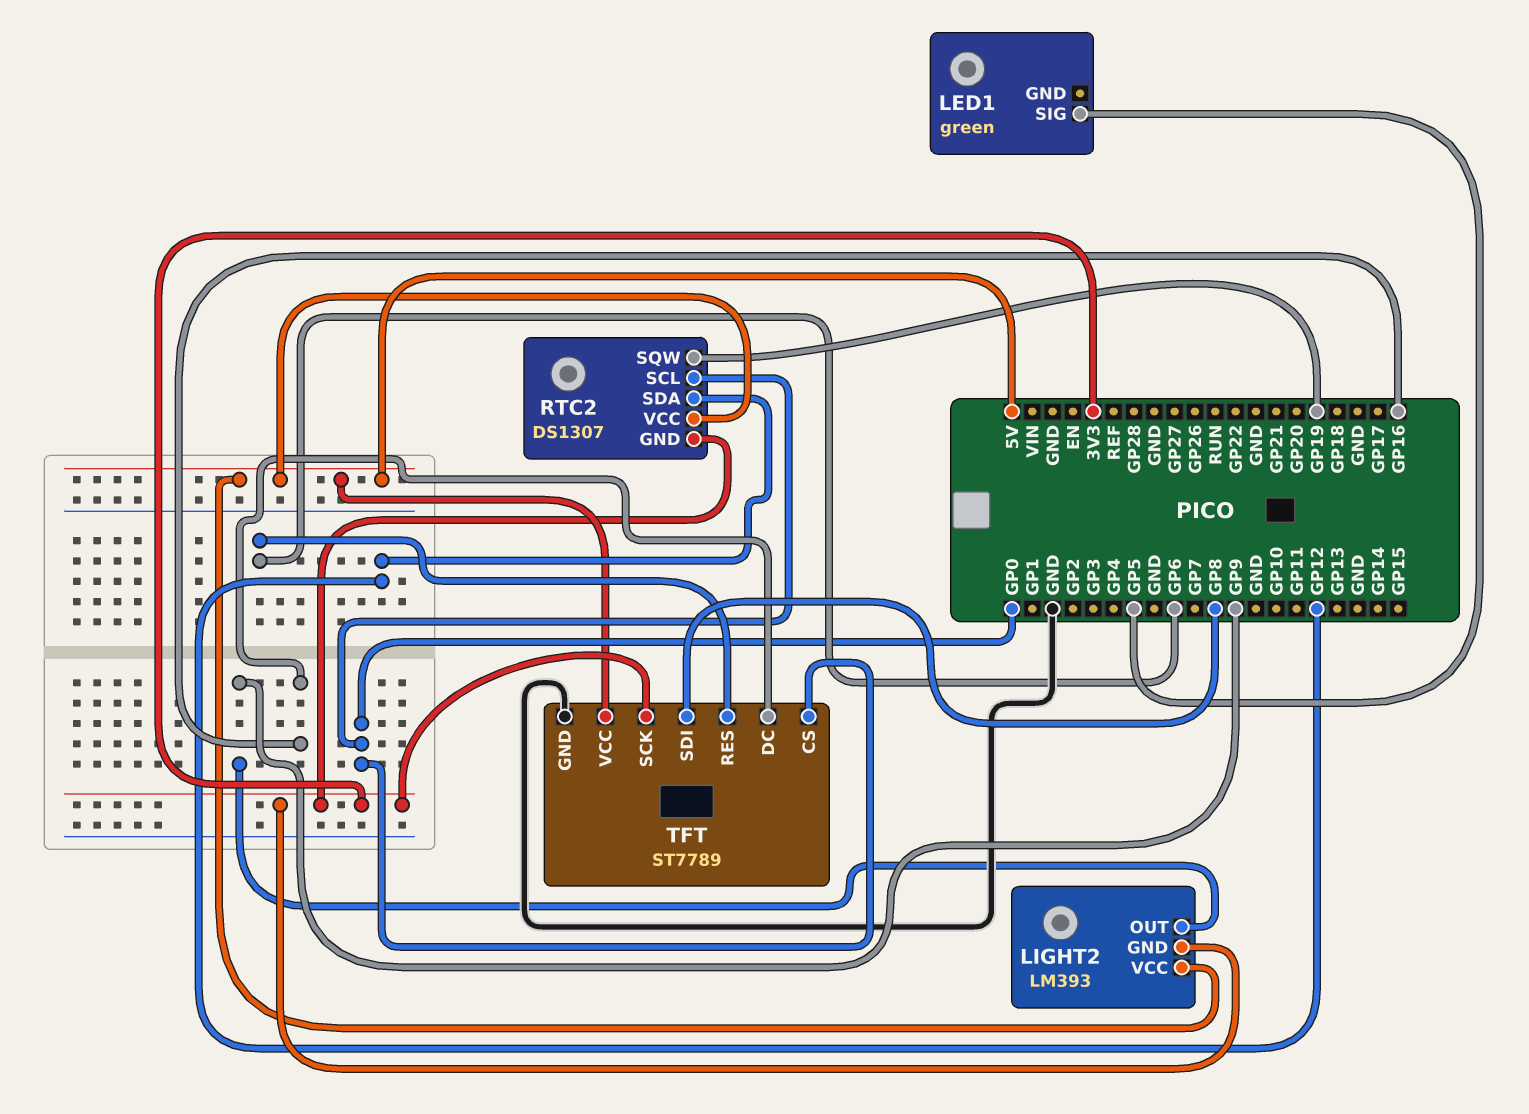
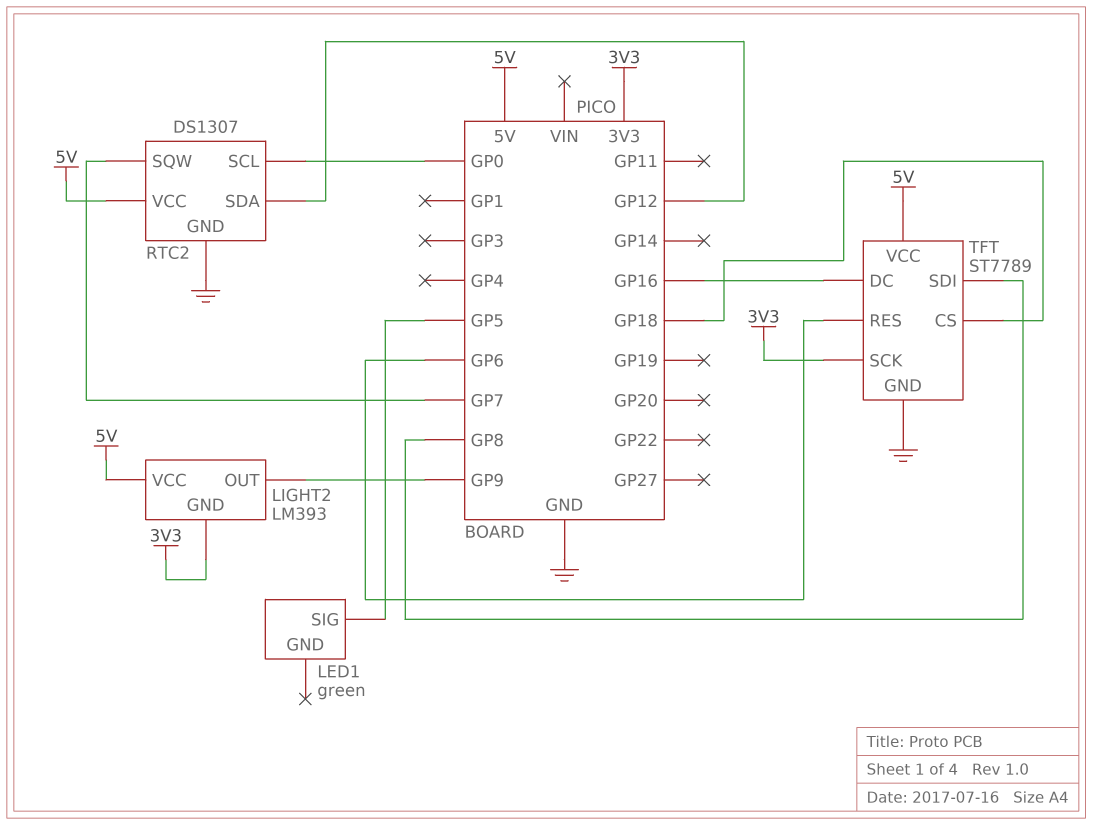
RTC2 pin GND: 3V3 -> GND
RTC2 pin SQW: GP19 -> GP7
TFT pin CS: GP0 -> GP18

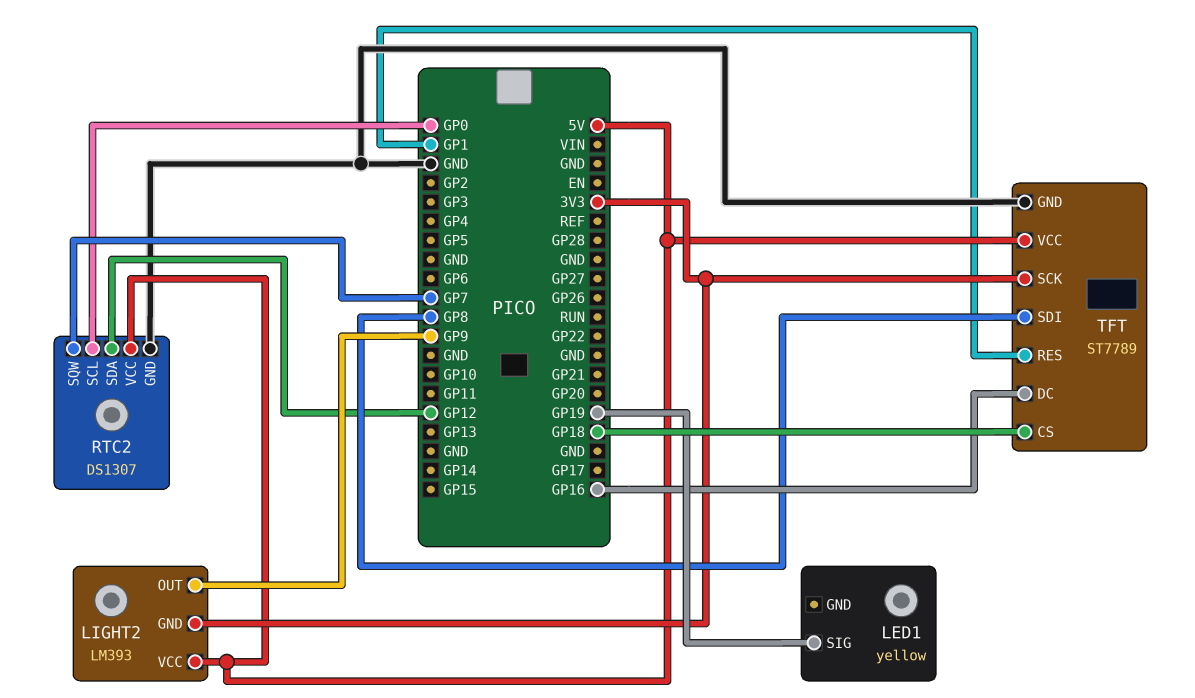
LED1: green -> yellow
LED1 pin SIG: GP5 -> GP19
TFT pin RES: GP6 -> GP1

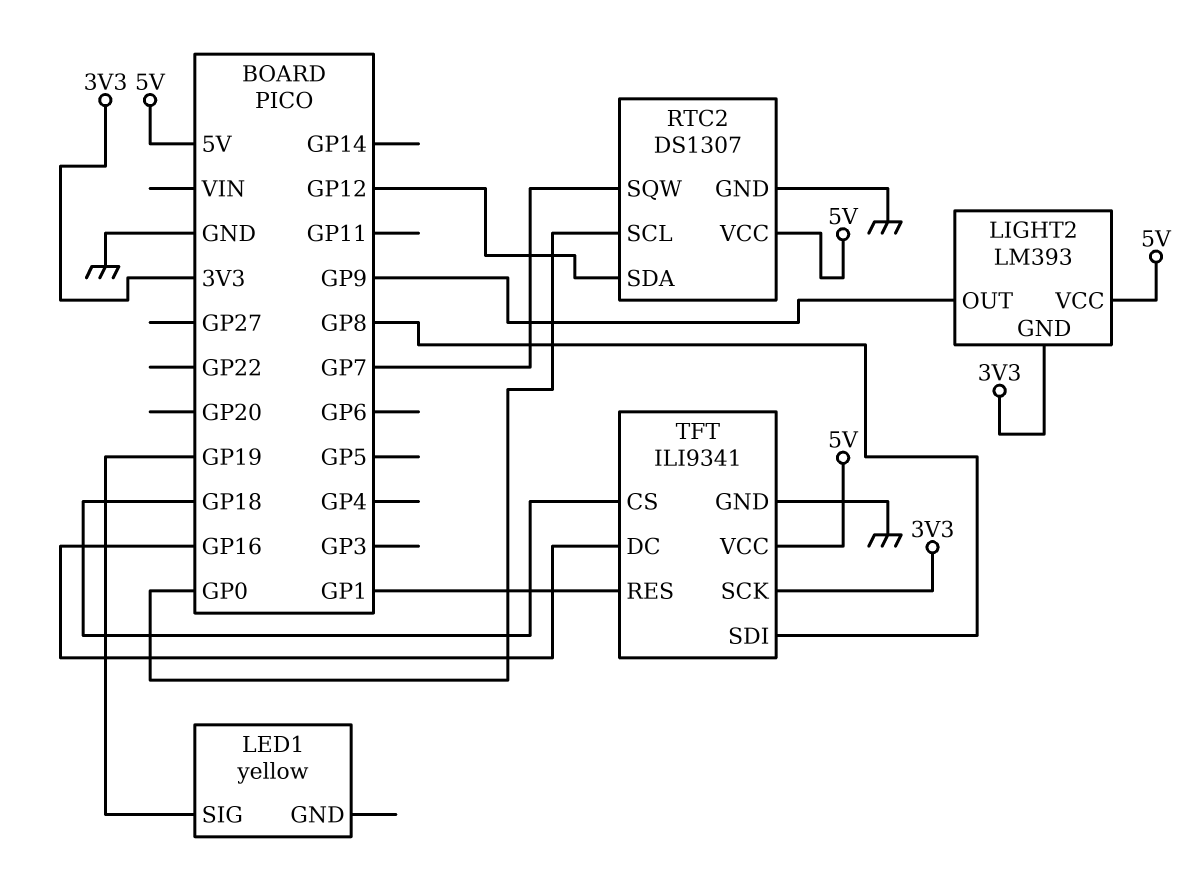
TFT: ST7789 -> ILI9341

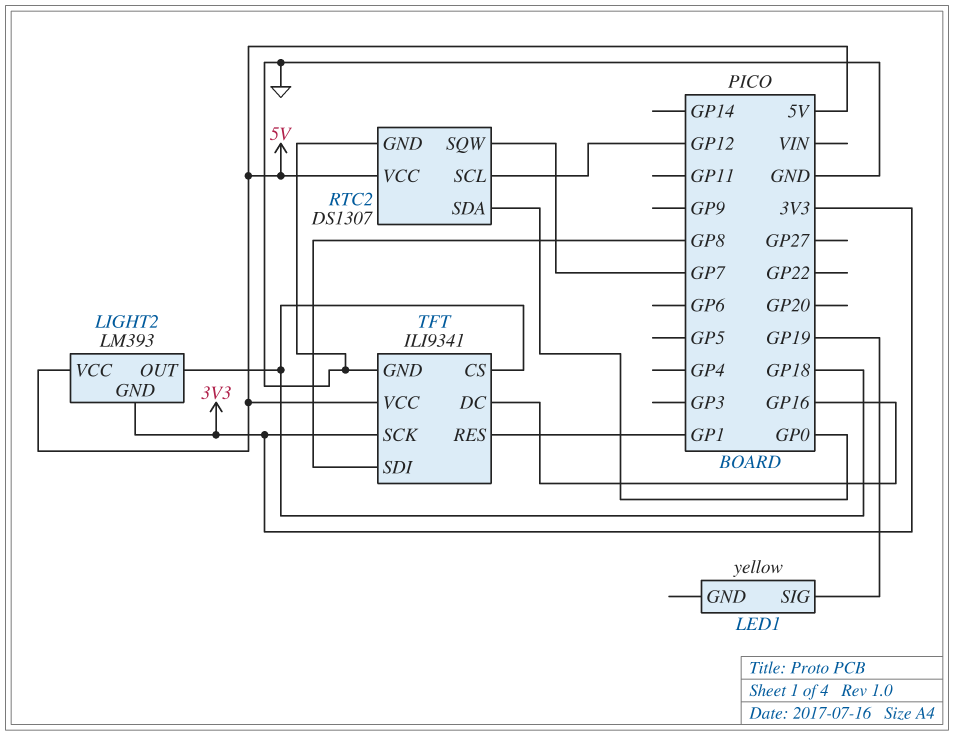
LIGHT2 pin OUT: GP9 -> GP18
RTC2 pin SCL: GP0 -> GP12
RTC2 pin SDA: GP12 -> GP0

